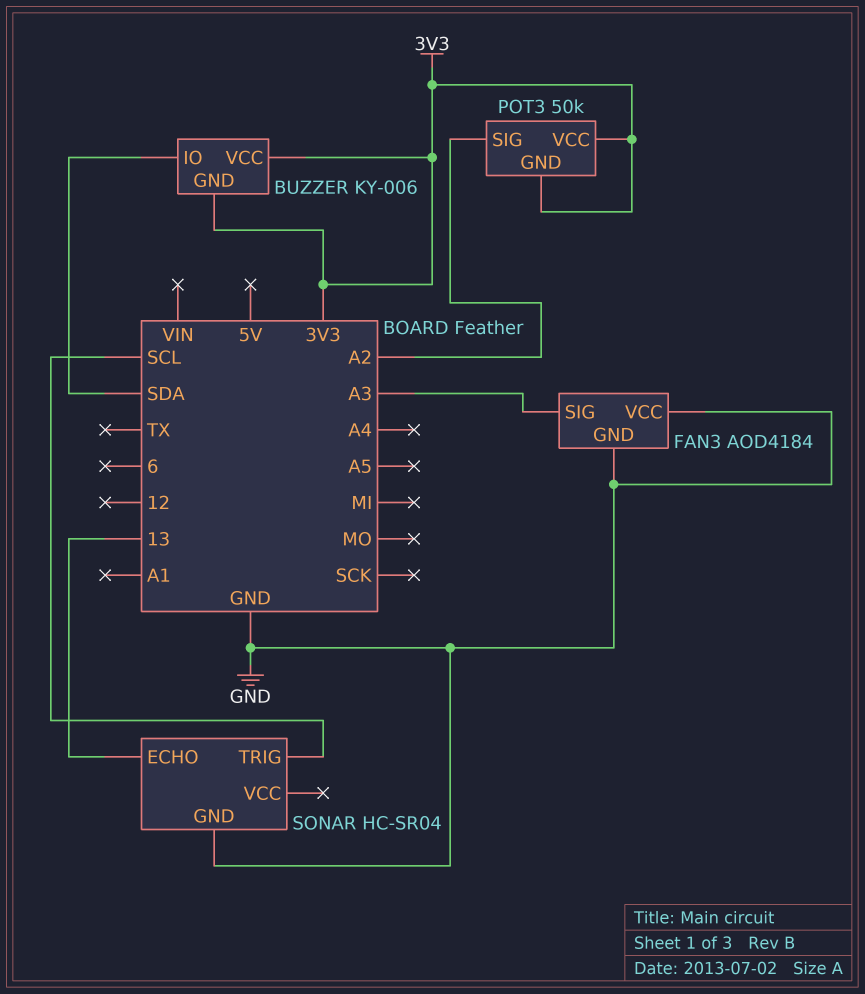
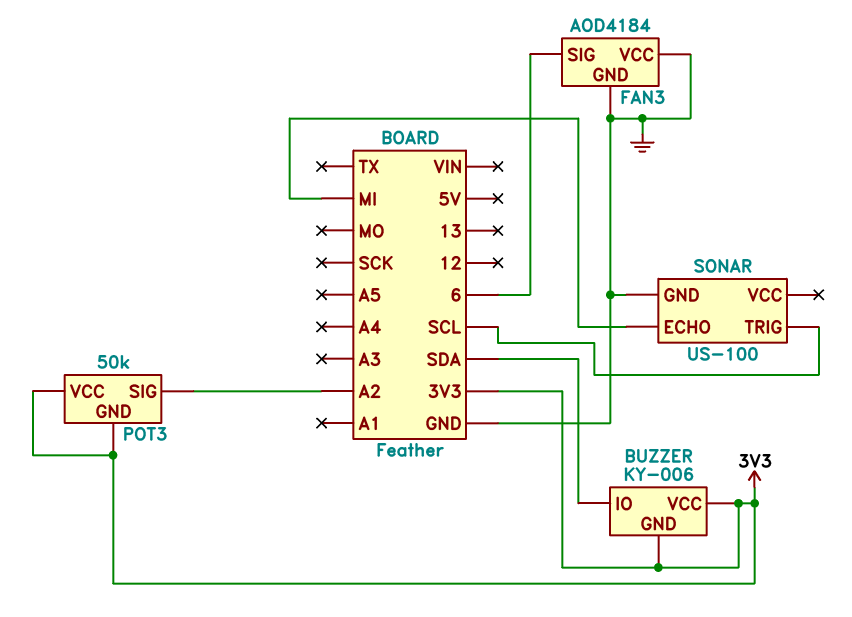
FAN3 pin SIG: A3 -> 6
SONAR: HC-SR04 -> US-100
SONAR pin ECHO: 13 -> MI

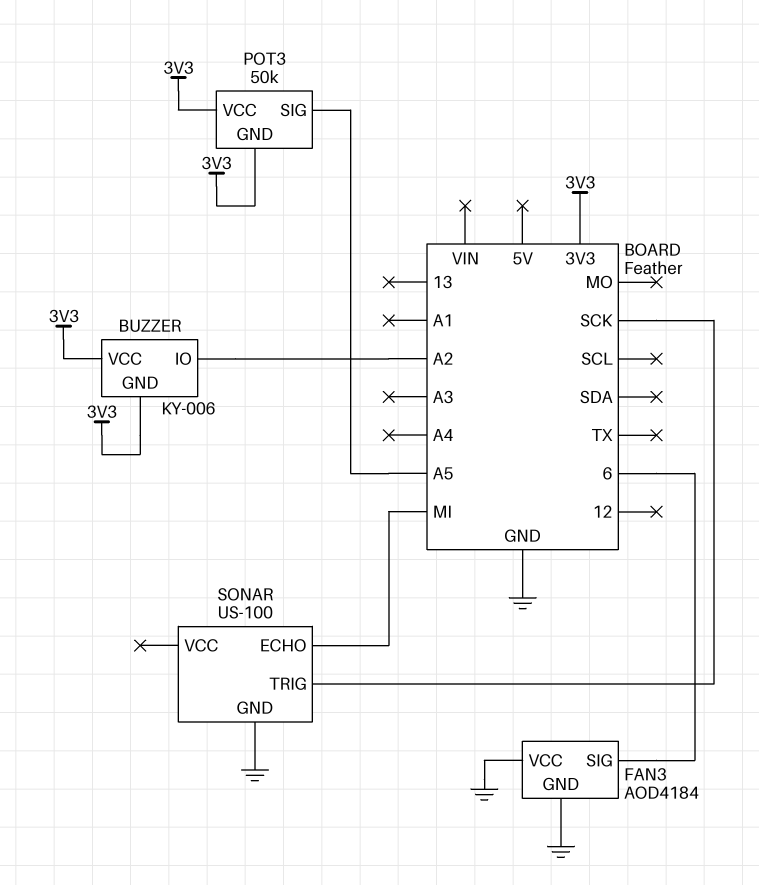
BUZZER pin IO: SDA -> A2
POT3 pin SIG: A2 -> A5
SONAR pin TRIG: SCL -> SCK

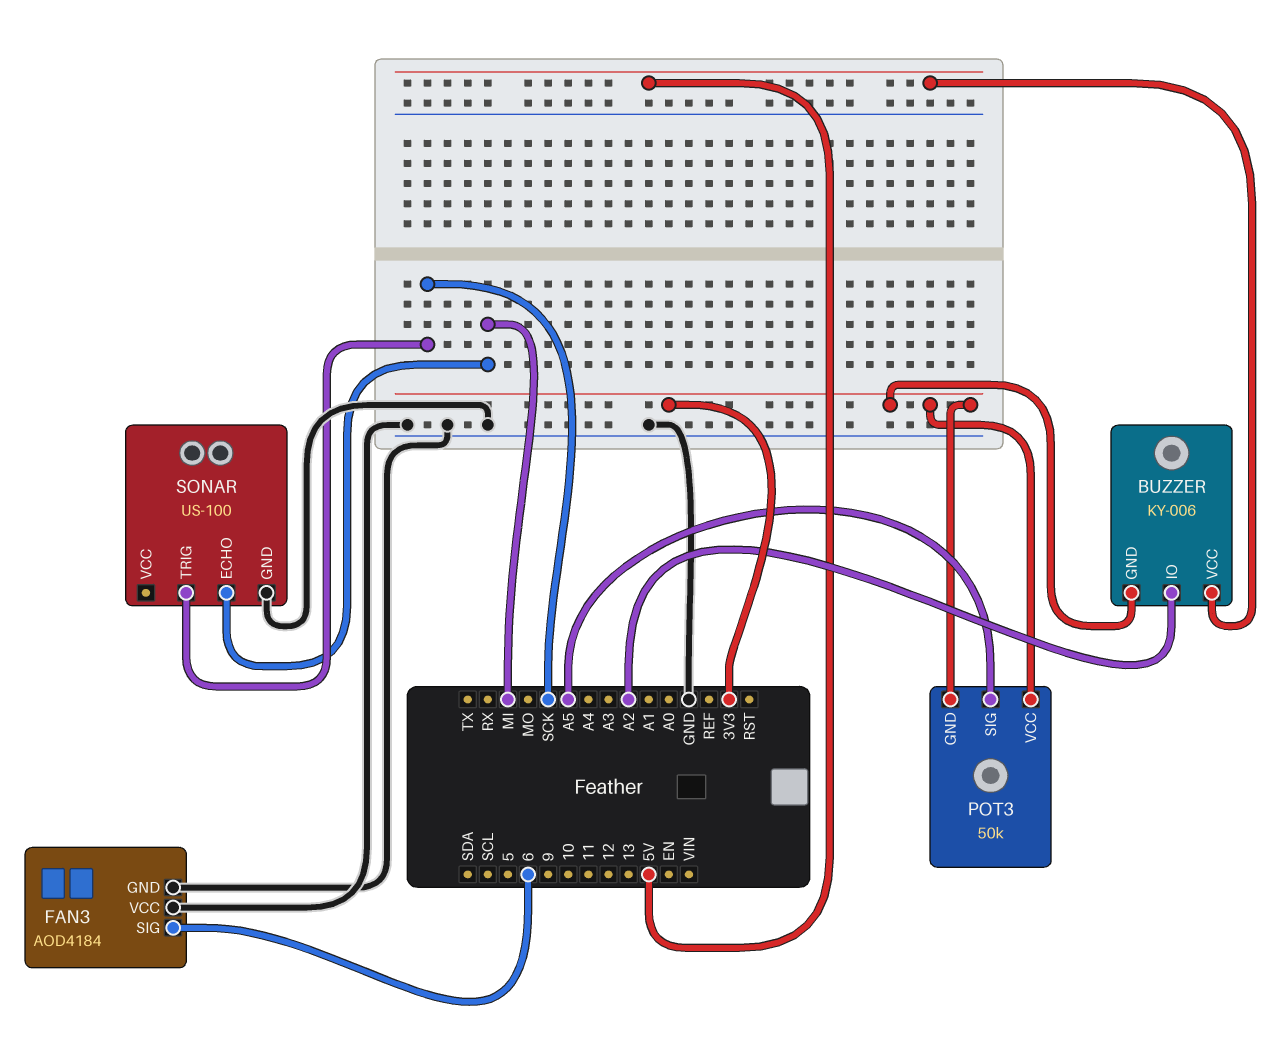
BUZZER pin VCC: 3V3 -> 5V

